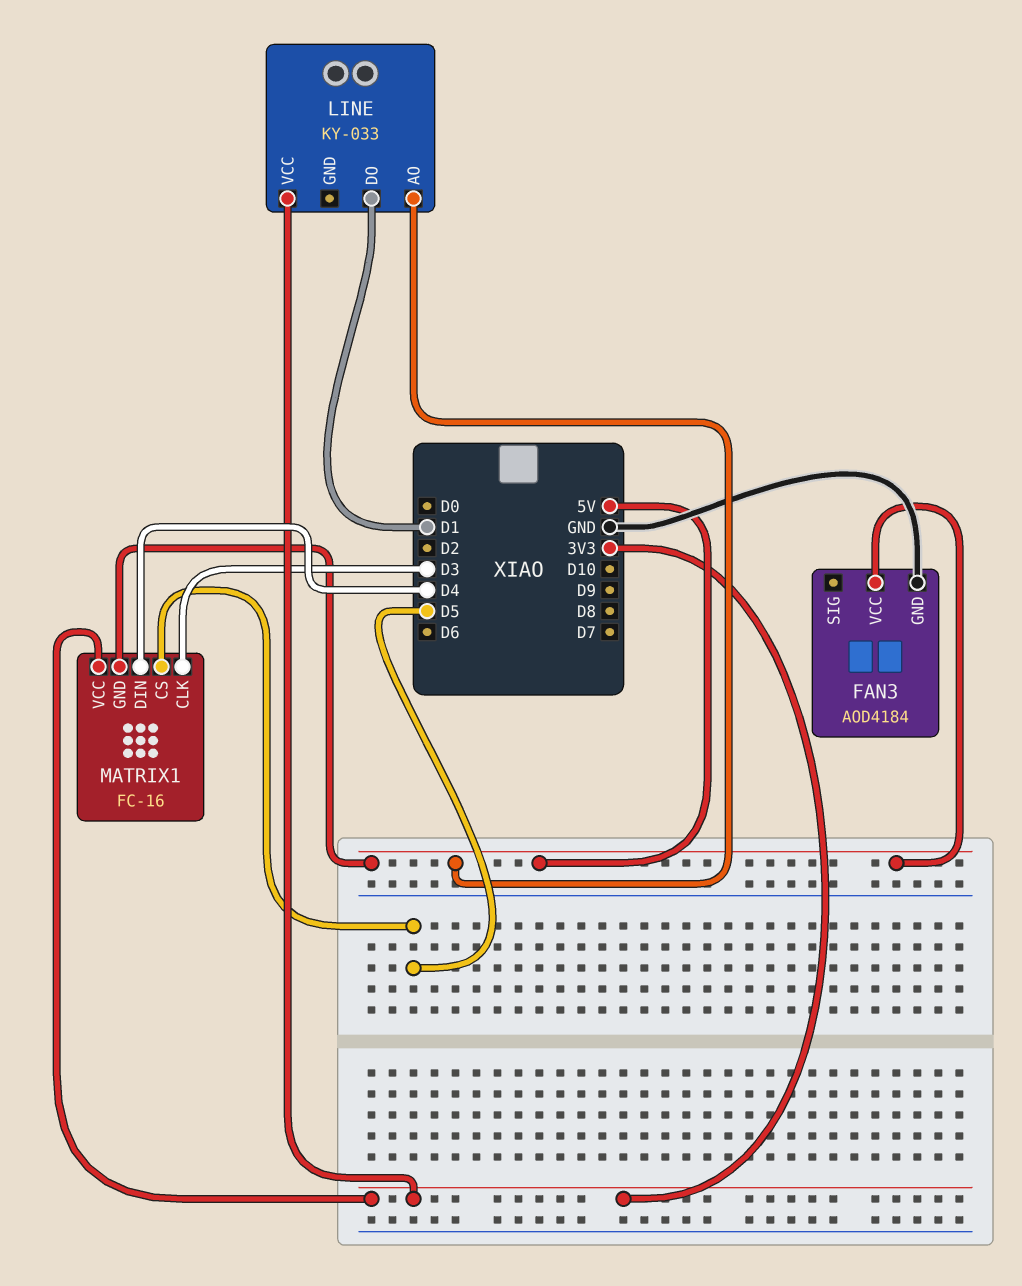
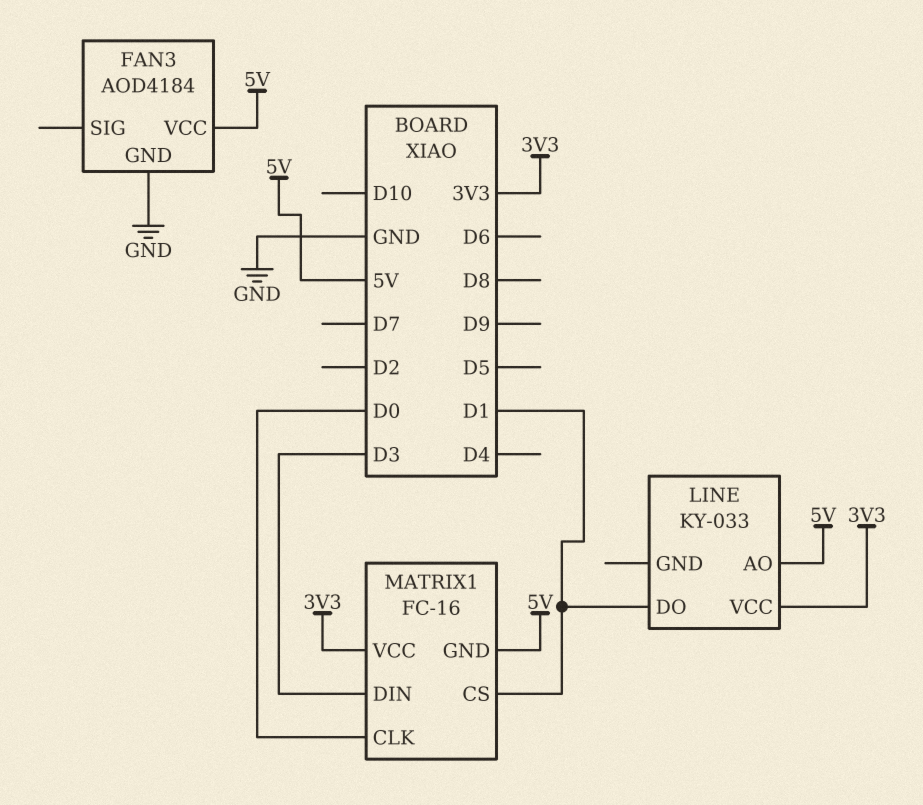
MATRIX1 pin CLK: D3 -> D0
MATRIX1 pin CS: D5 -> D1
MATRIX1 pin DIN: D4 -> D3

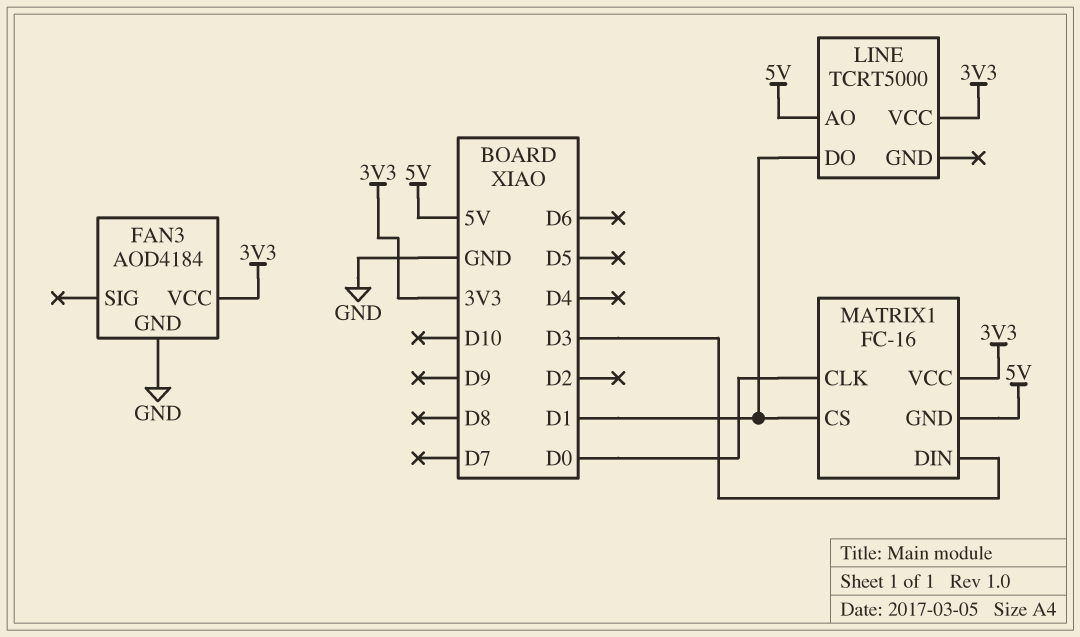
FAN3 pin VCC: 5V -> 3V3
LINE: KY-033 -> TCRT5000

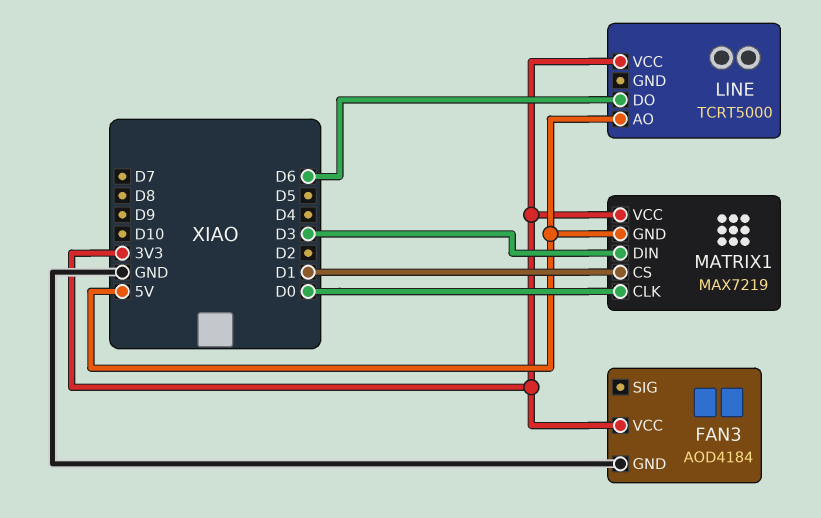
LINE pin DO: D1 -> D6
MATRIX1: FC-16 -> MAX7219

